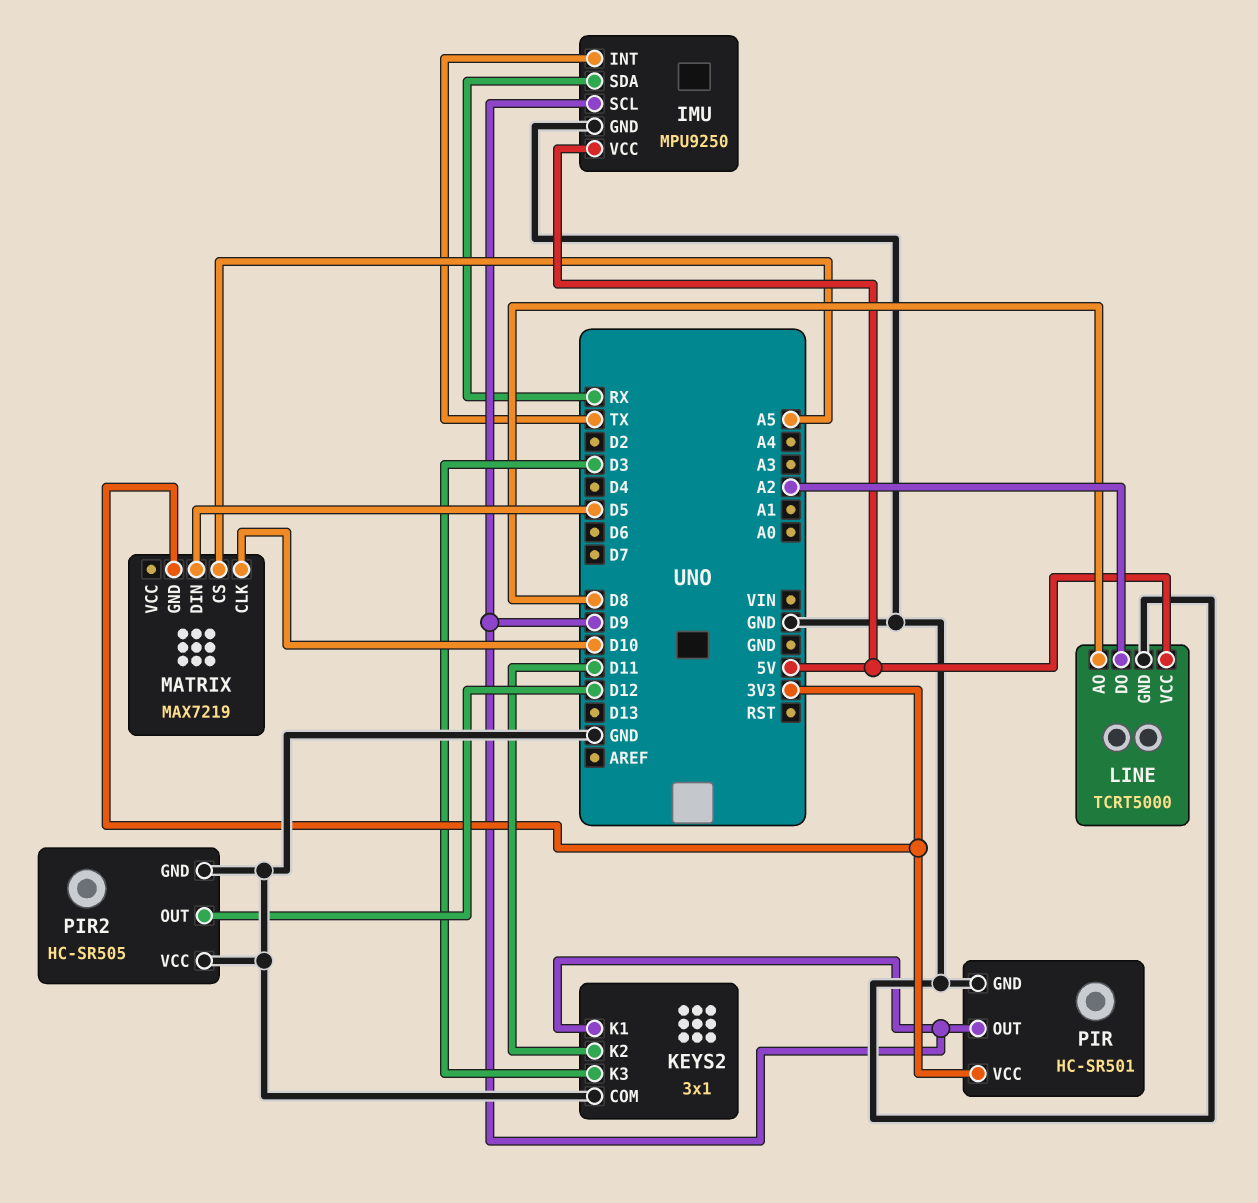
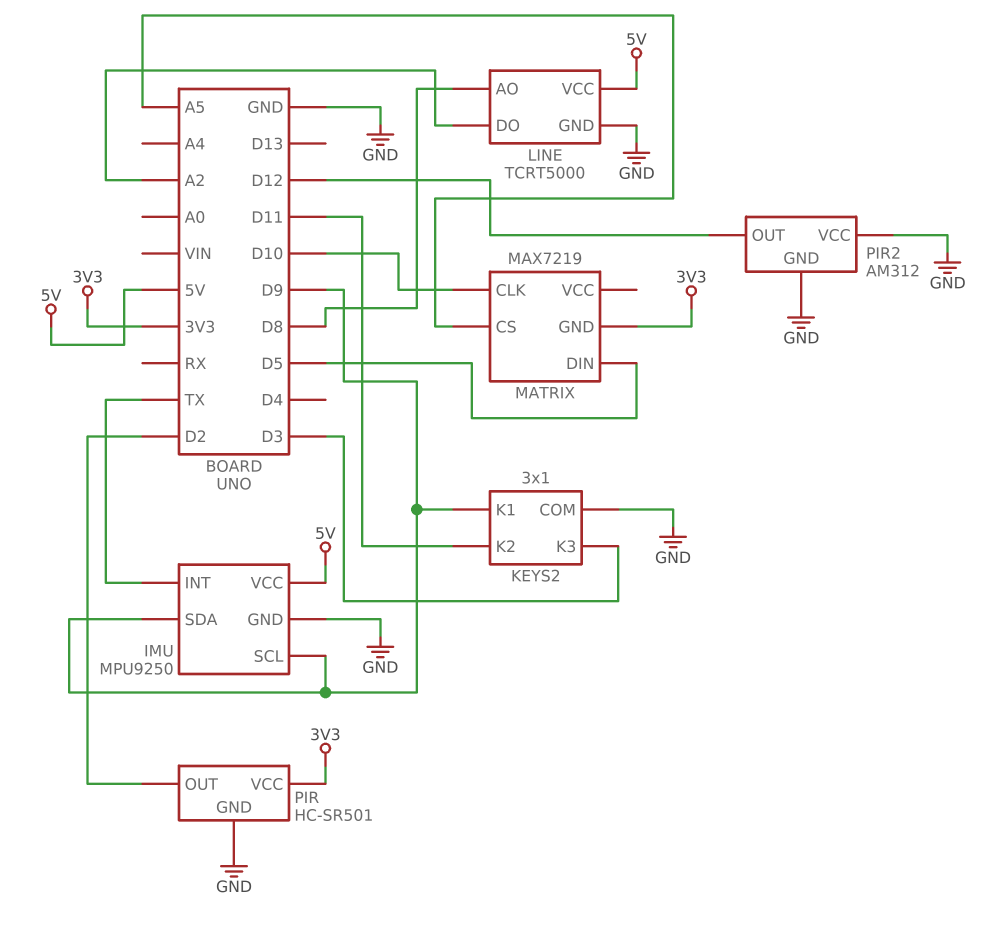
IMU pin SDA: RX -> D9
PIR pin OUT: D9 -> D2
PIR2: HC-SR505 -> AM312

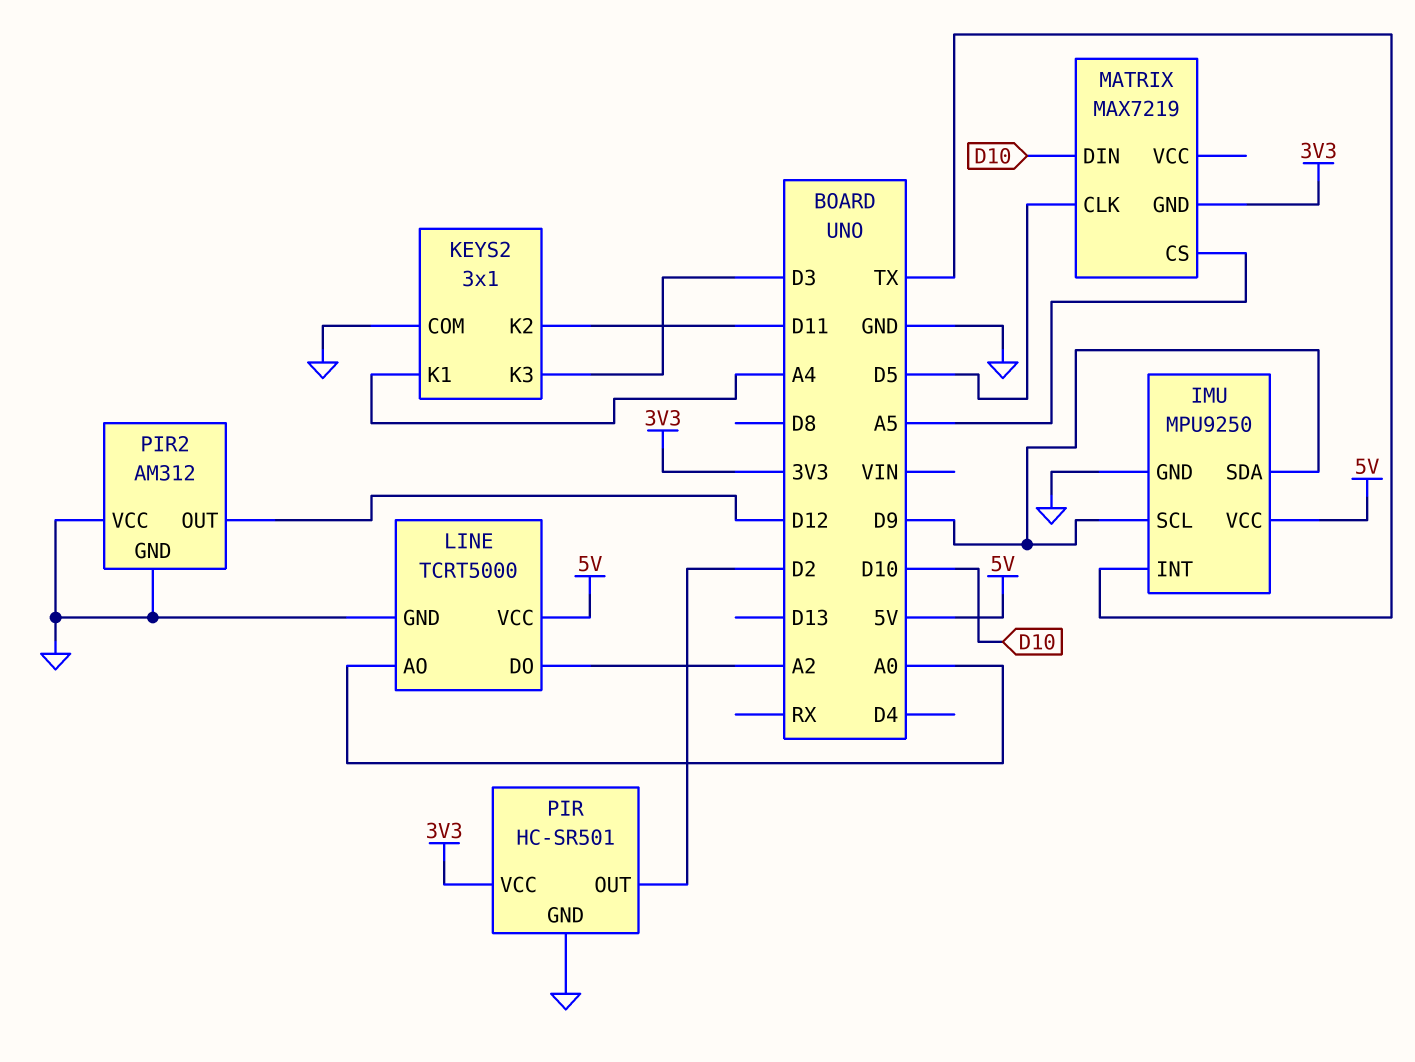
KEYS2 pin K1: D9 -> A4
LINE pin AO: D8 -> A0
MATRIX pin CLK: D10 -> D5
MATRIX pin DIN: D5 -> D10

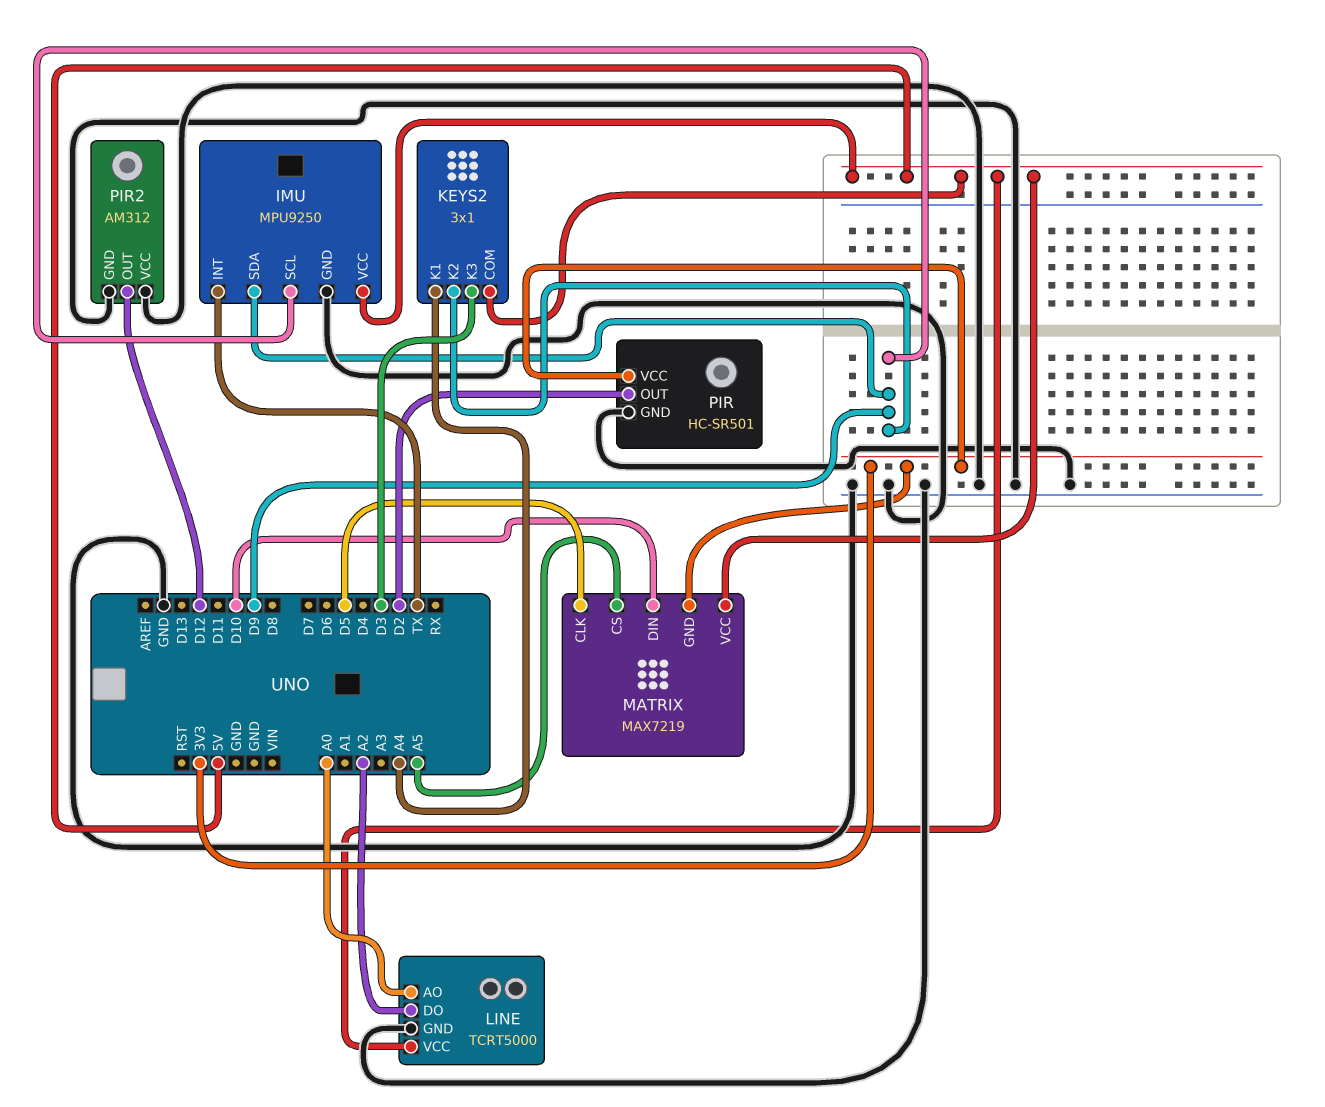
KEYS2 pin COM: GND -> 5V
KEYS2 pin K2: D11 -> D9
MATRIX pin VCC: none -> 5V

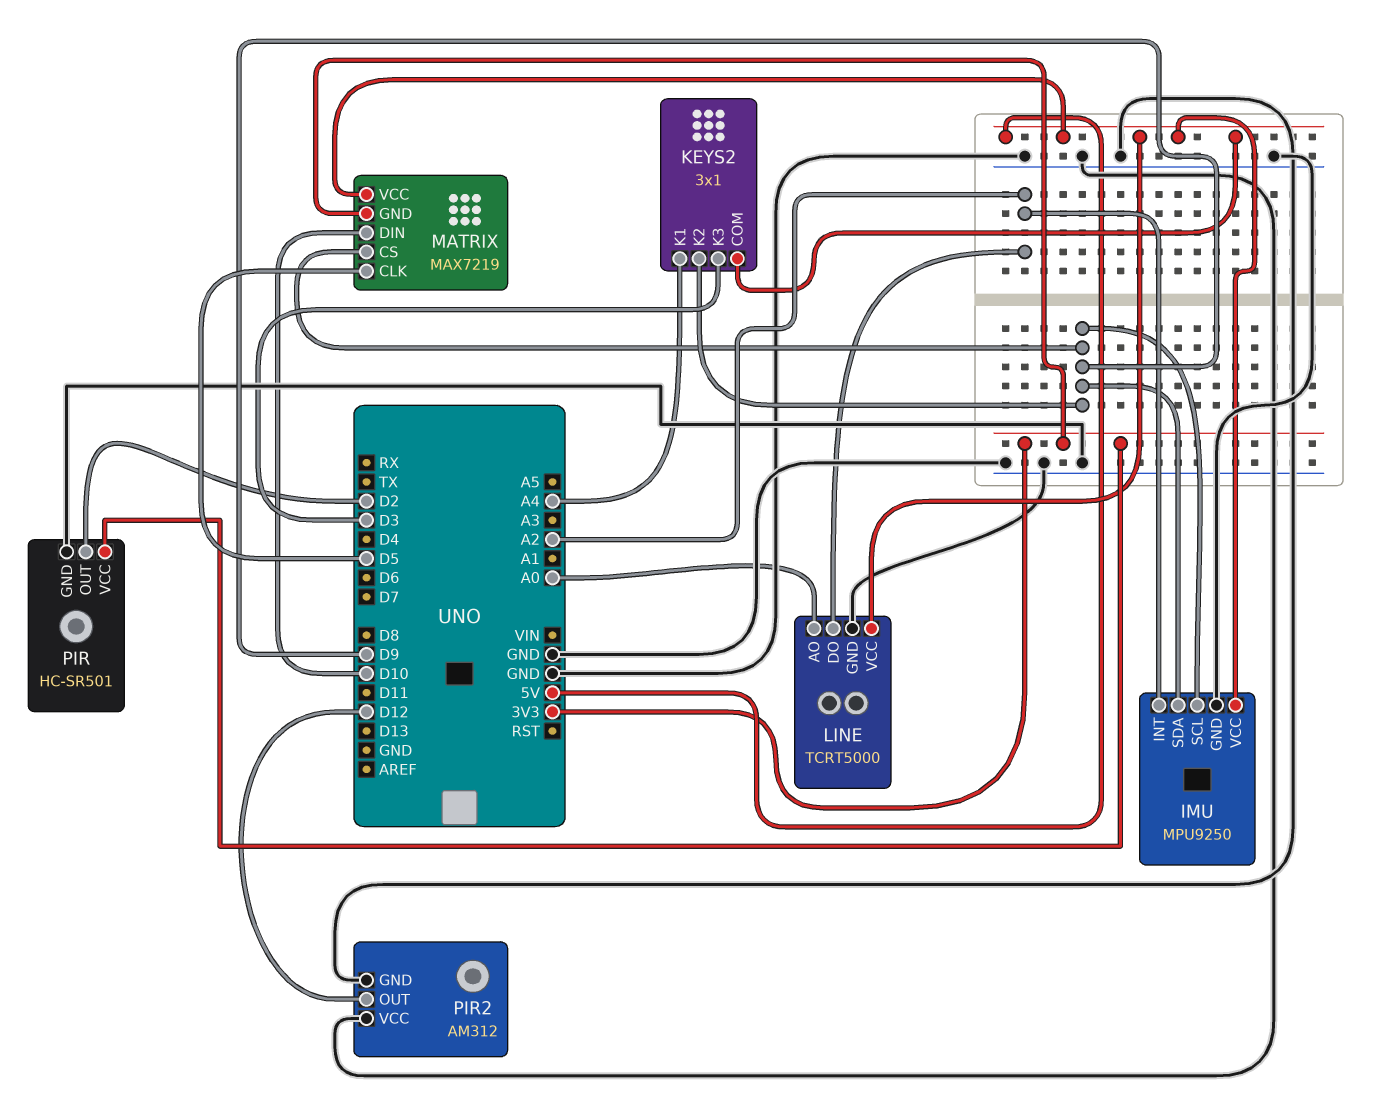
IMU pin INT: TX -> A2
MATRIX pin CS: A5 -> D9

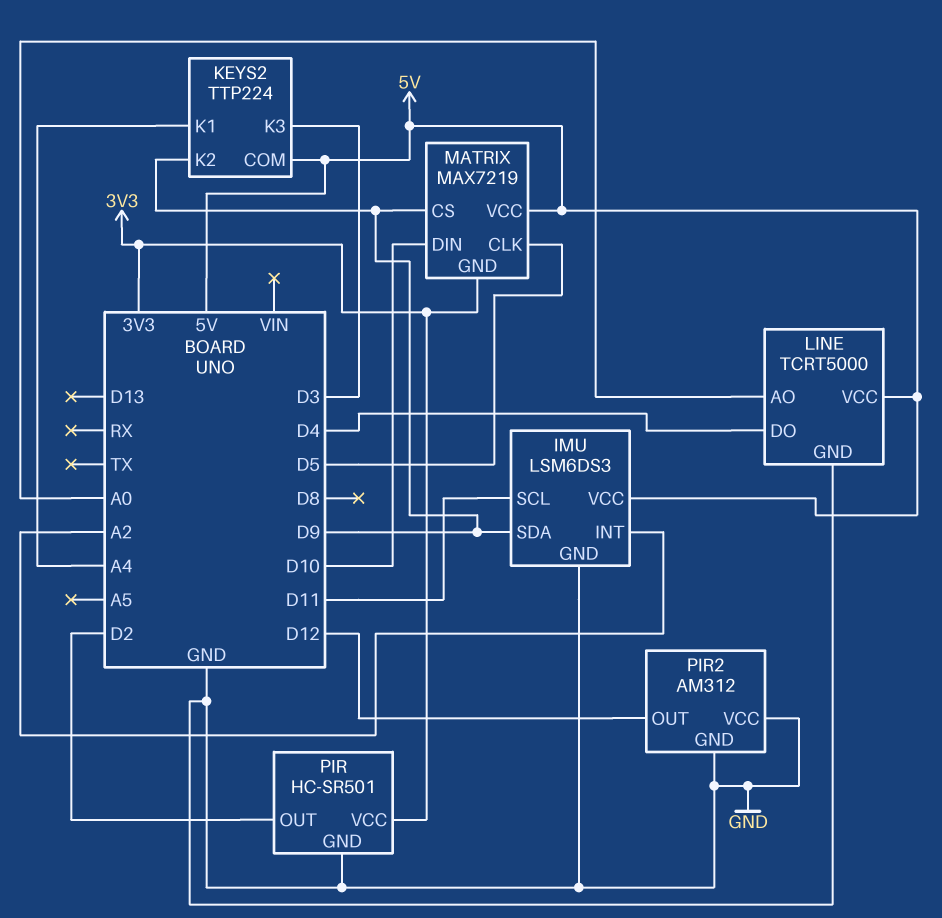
IMU: MPU9250 -> LSM6DS3
IMU pin SCL: D9 -> D11
KEYS2: 3x1 -> TTP224
LINE pin DO: A2 -> D4

